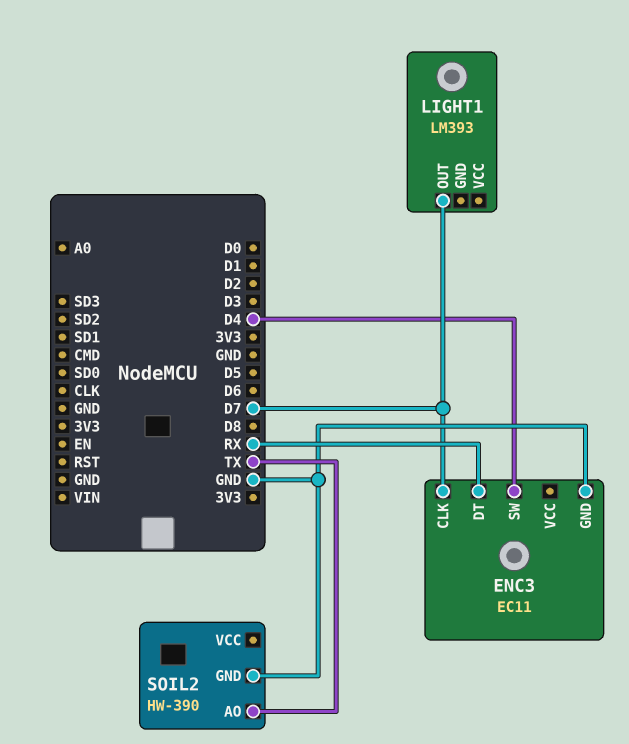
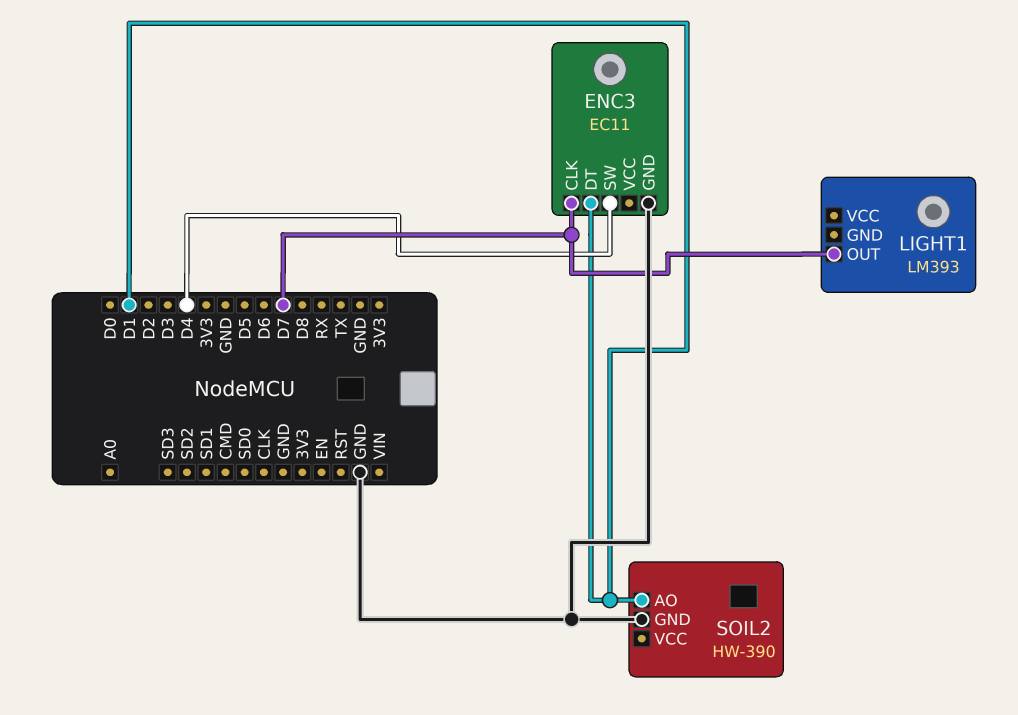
ENC3 pin DT: RX -> D1
SOIL2 pin AO: TX -> D1

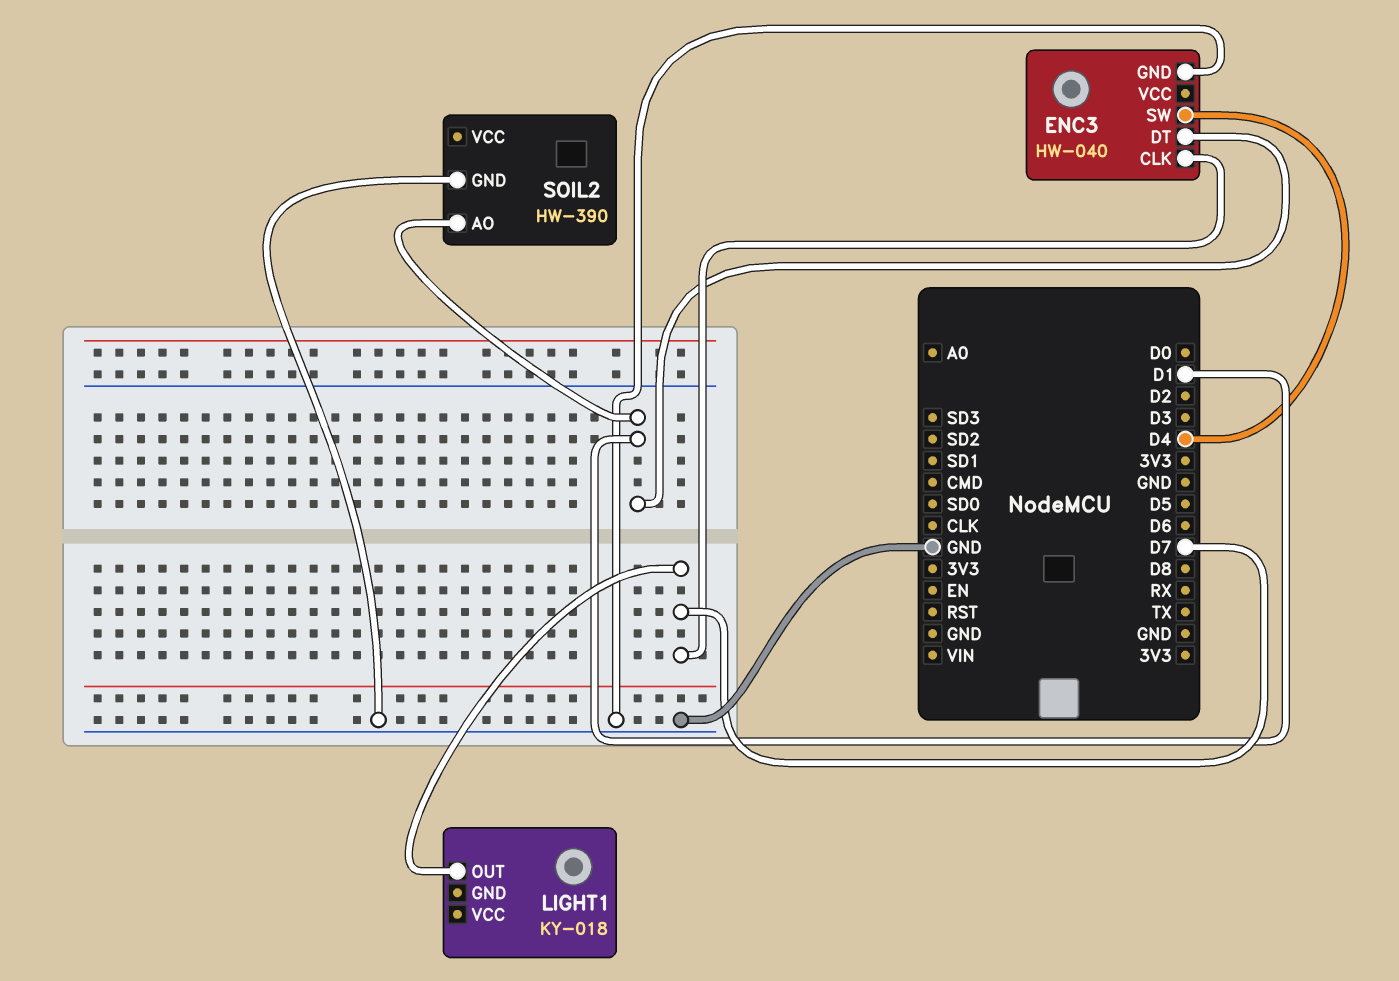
ENC3: EC11 -> HW-040
LIGHT1: LM393 -> KY-018

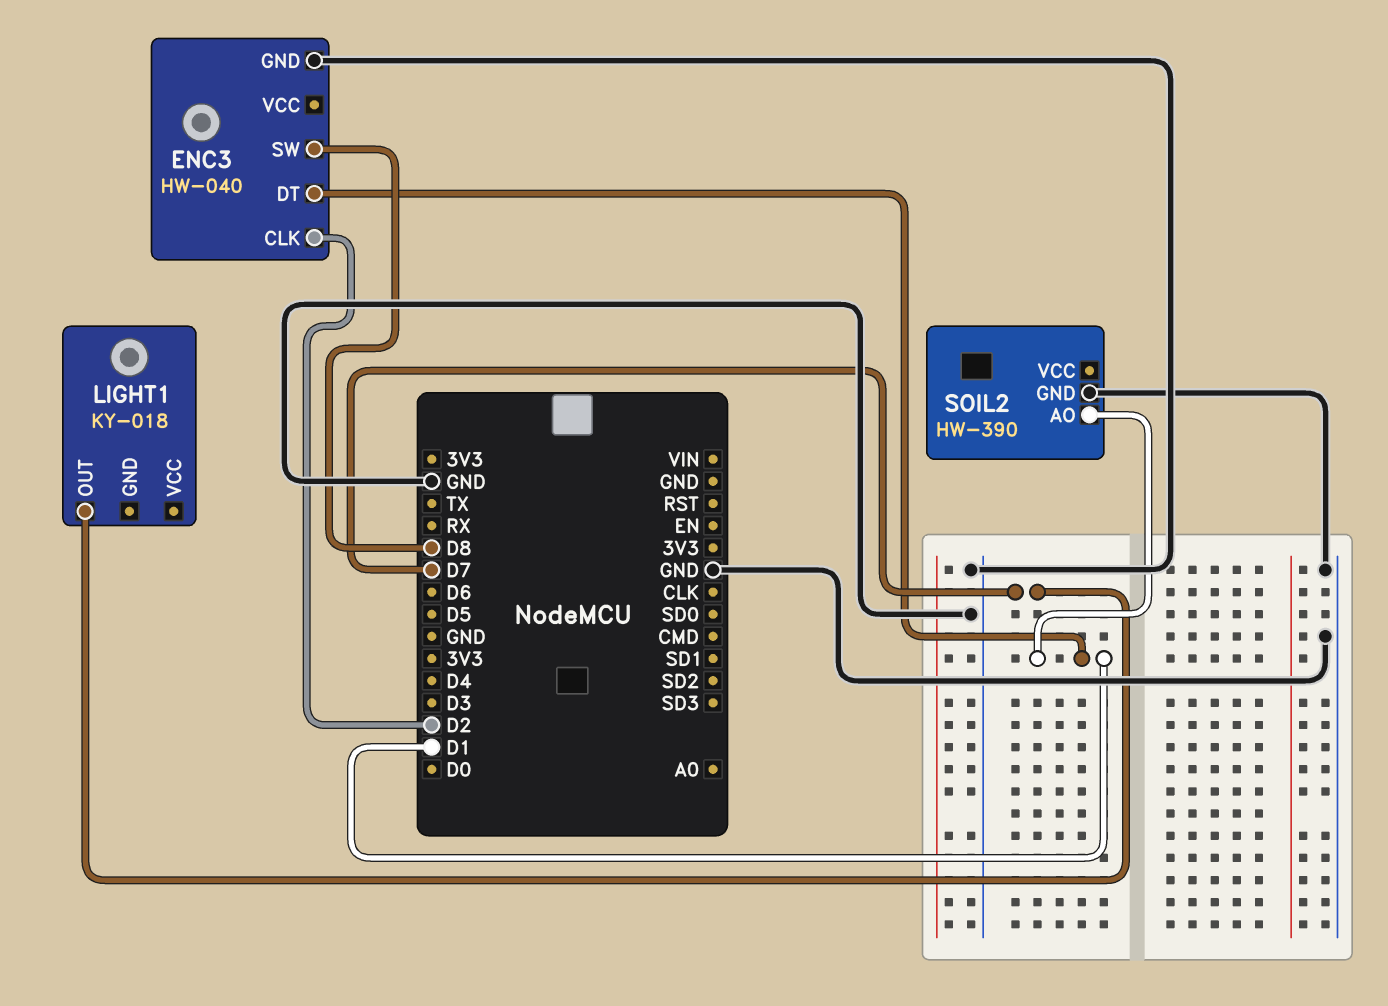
ENC3 pin CLK: D7 -> D2
ENC3 pin SW: D4 -> D8

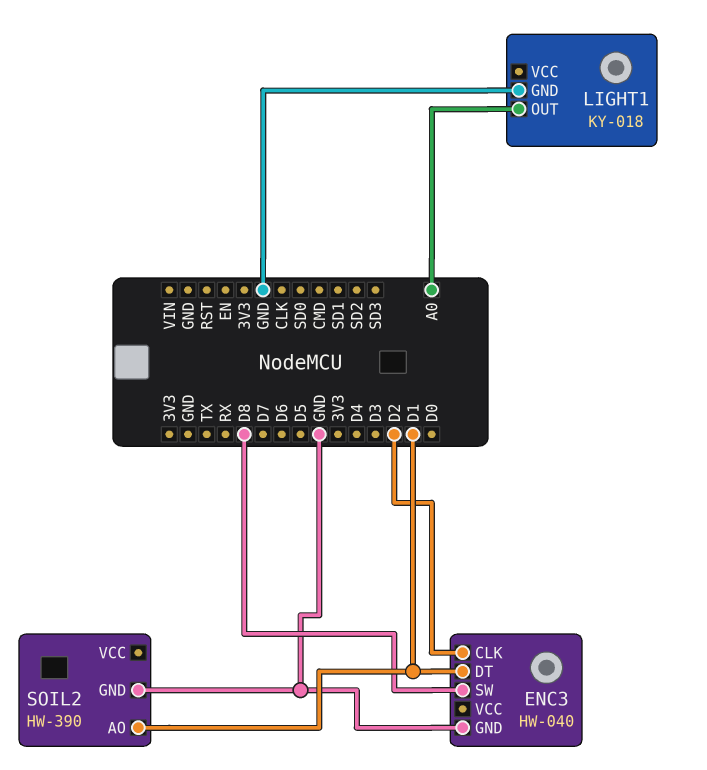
LIGHT1 pin GND: none -> GND
LIGHT1 pin OUT: D7 -> A0

